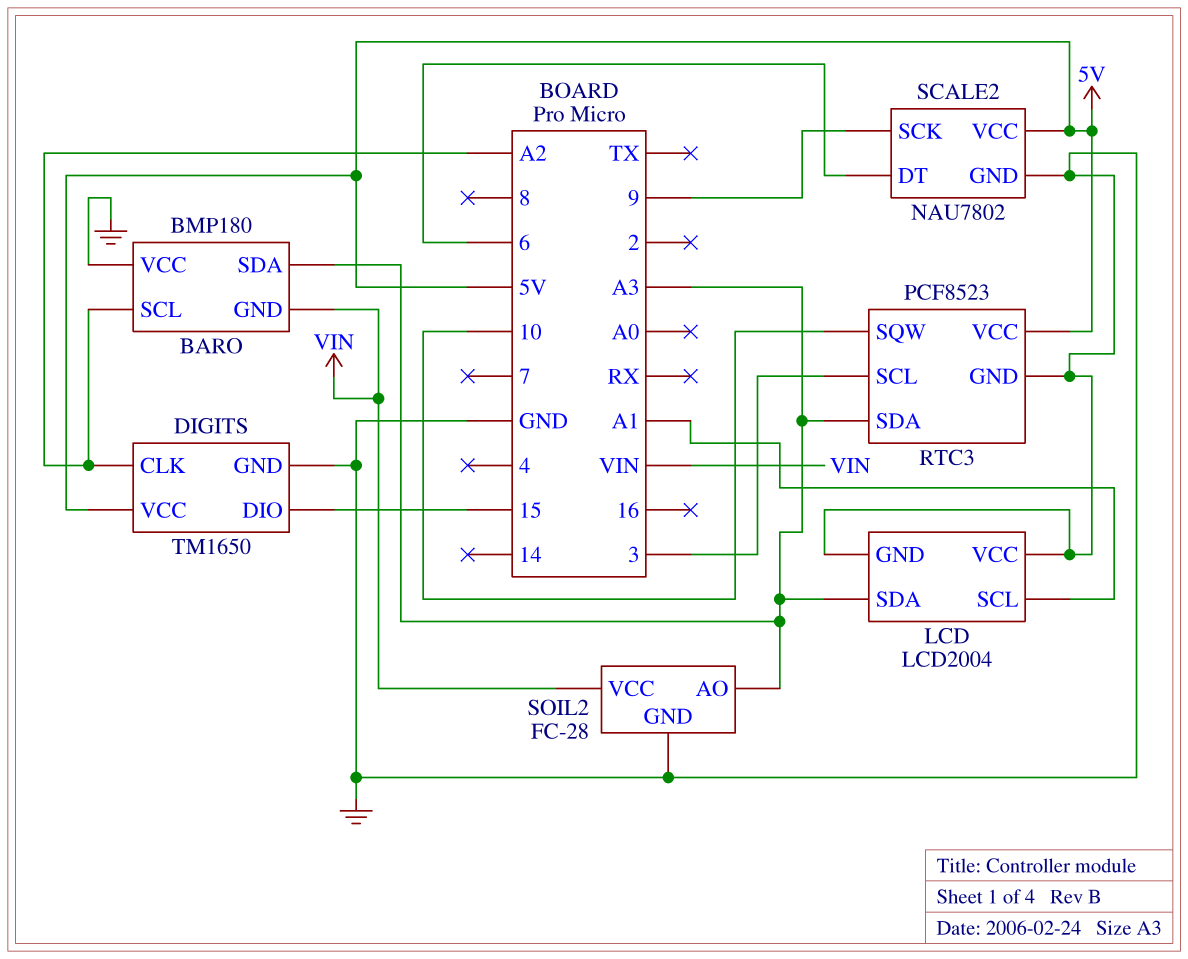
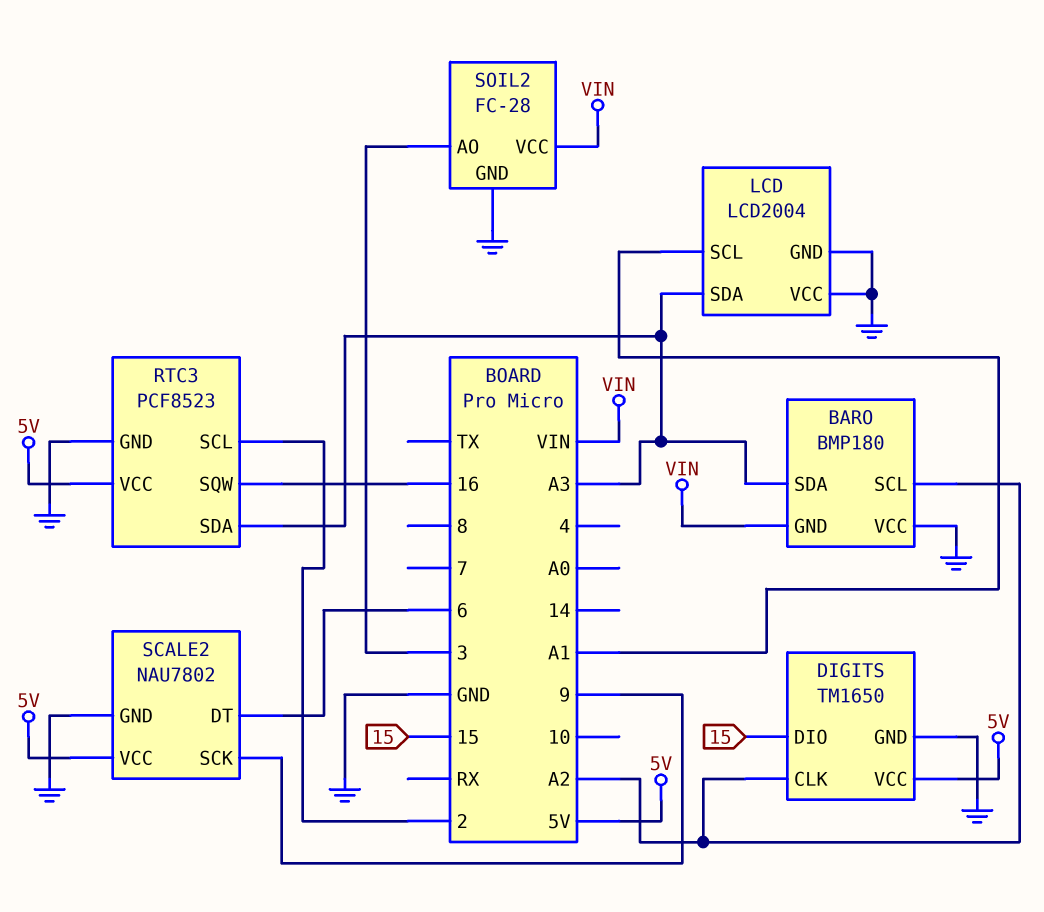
RTC3 pin SCL: 3 -> 2
RTC3 pin SQW: 10 -> 16
SOIL2 pin AO: A3 -> 3

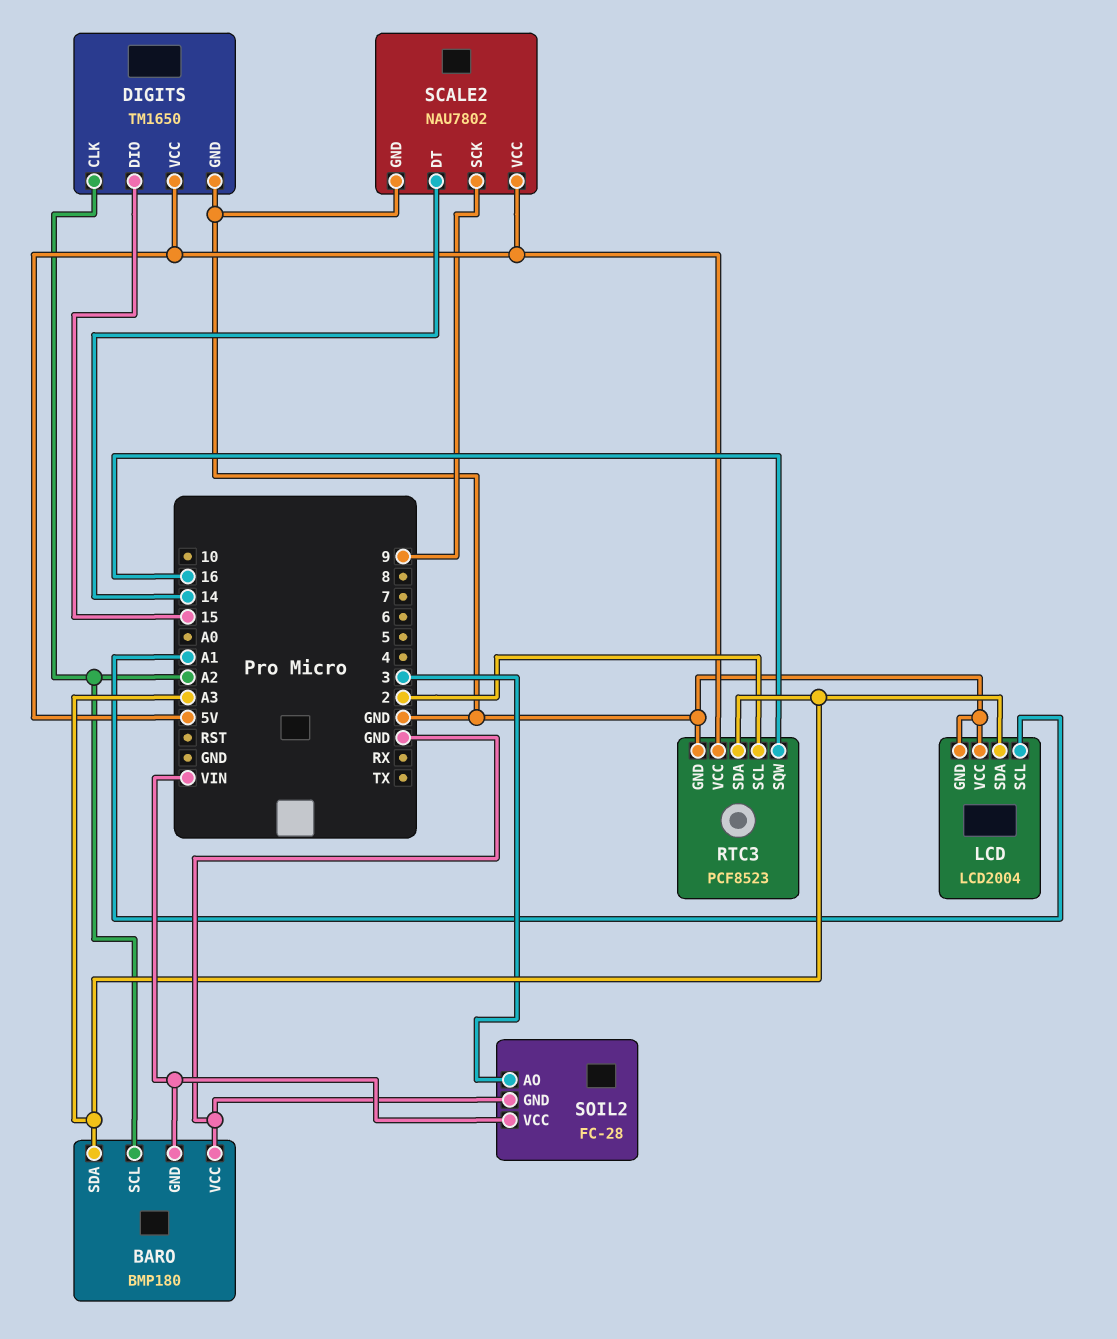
SCALE2 pin DT: 6 -> 14

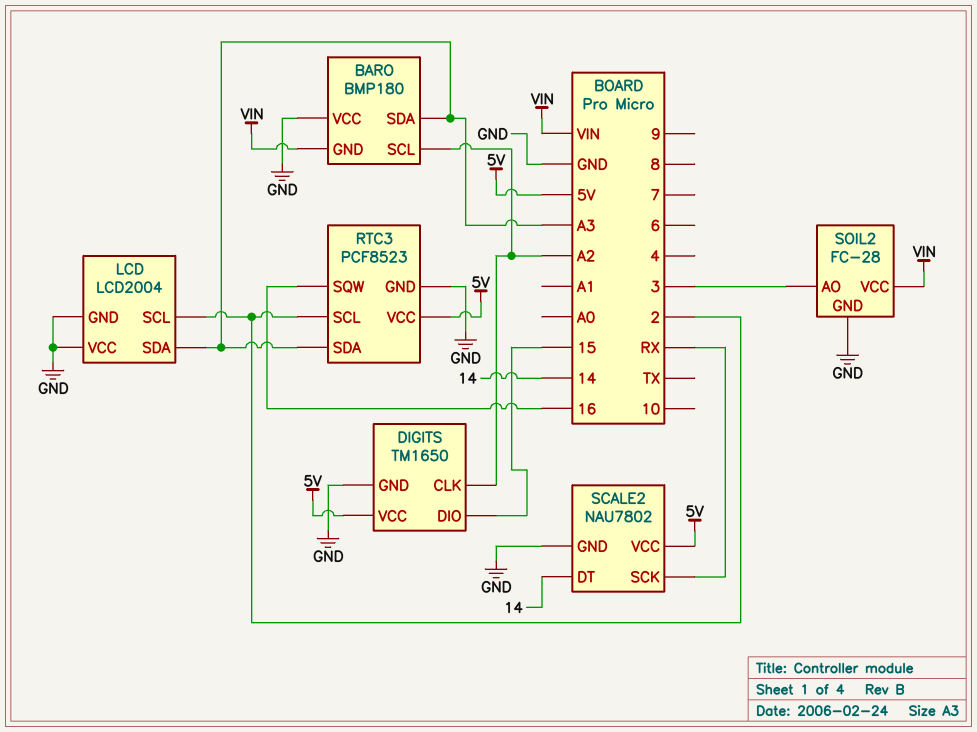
LCD pin SCL: A1 -> 2
SCALE2 pin SCK: 9 -> RX

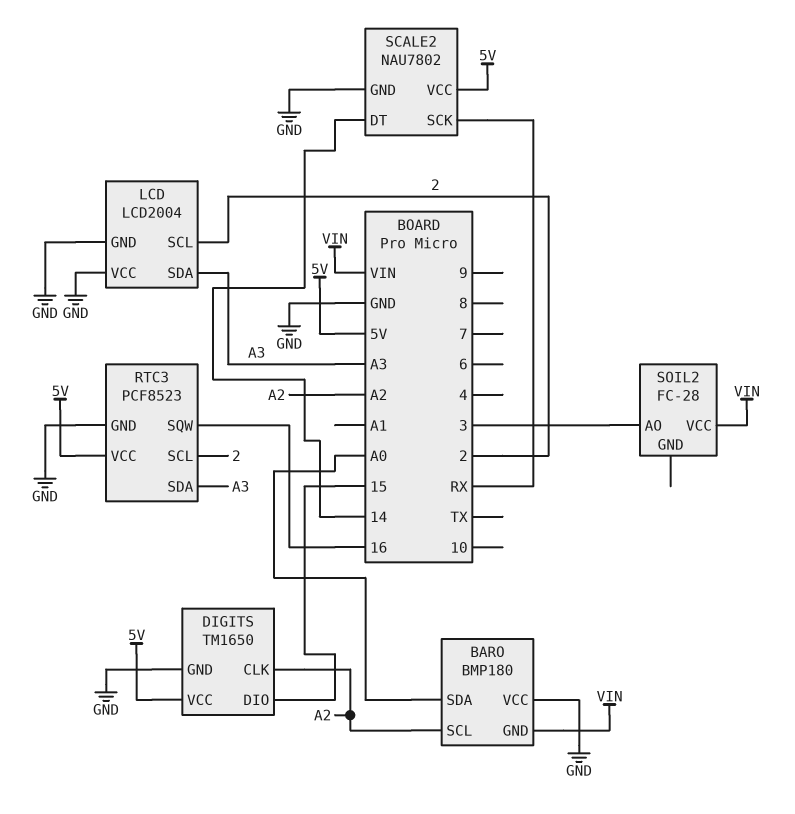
BARO pin SDA: A3 -> A0
SOIL2 pin GND: GND -> none

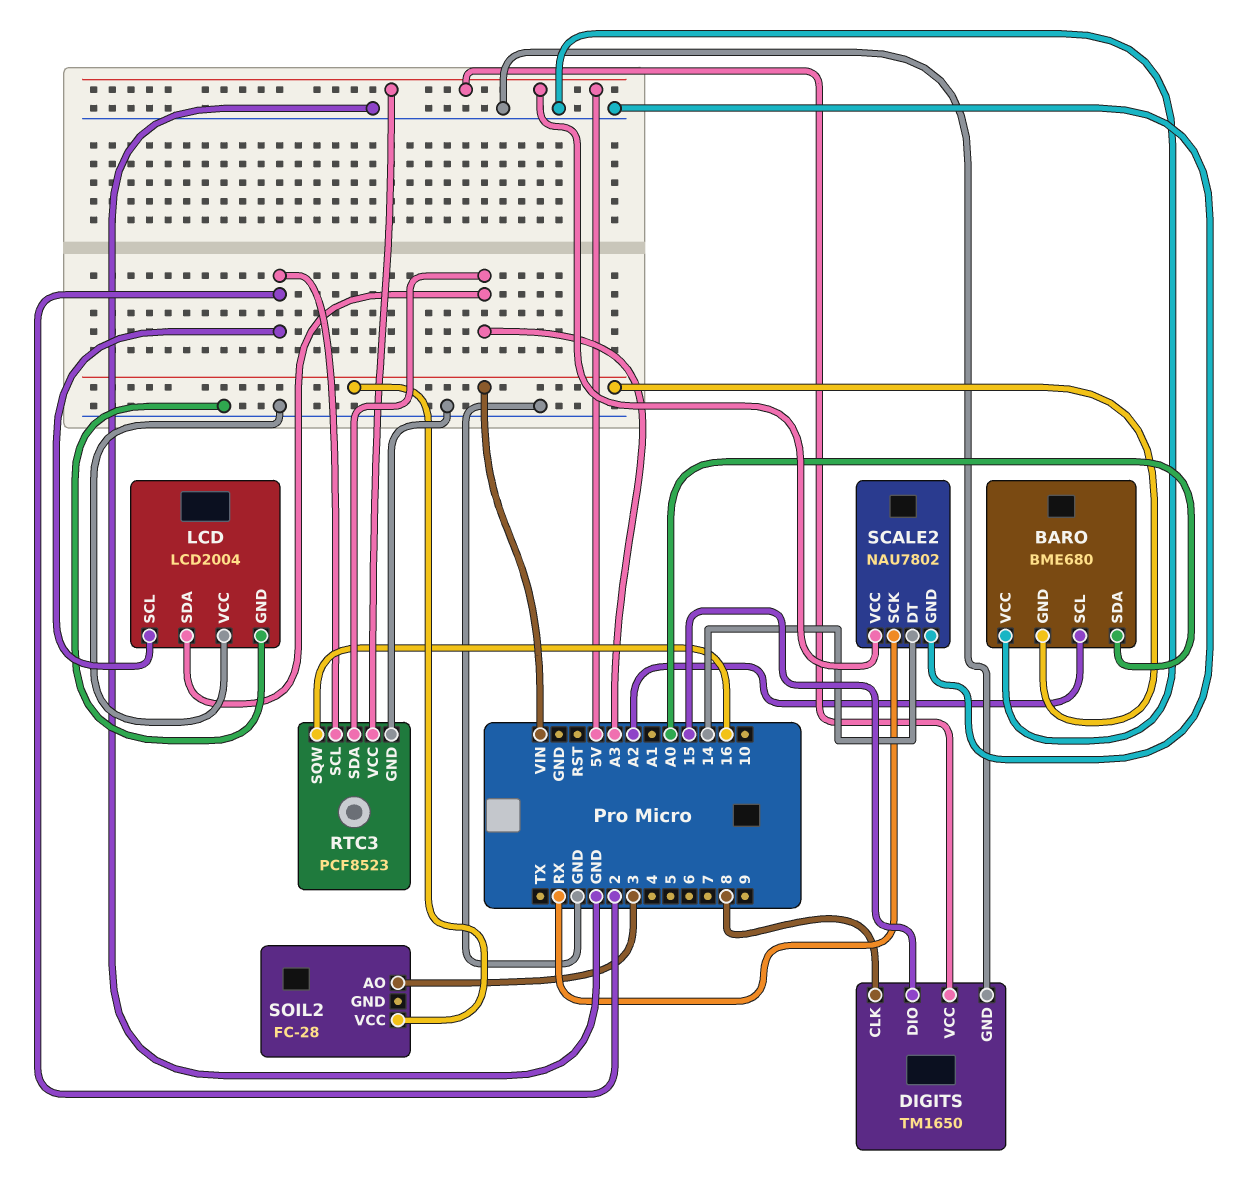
BARO: BMP180 -> BME680
DIGITS pin CLK: A2 -> 8

